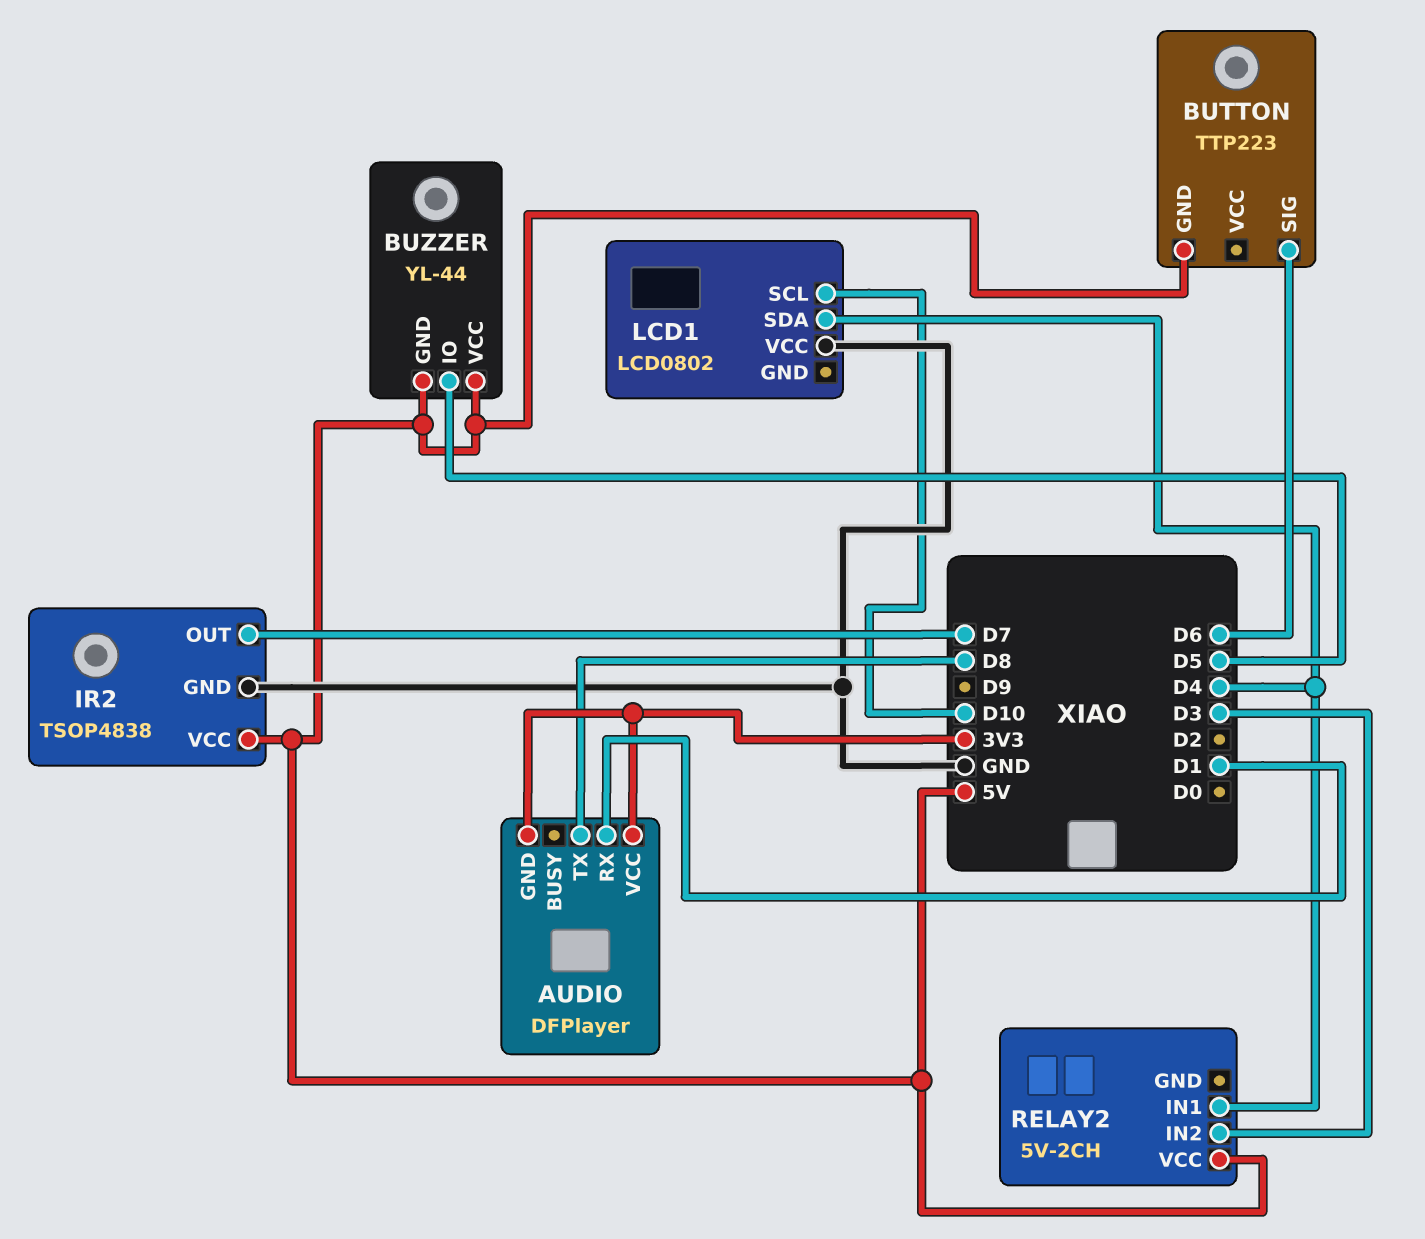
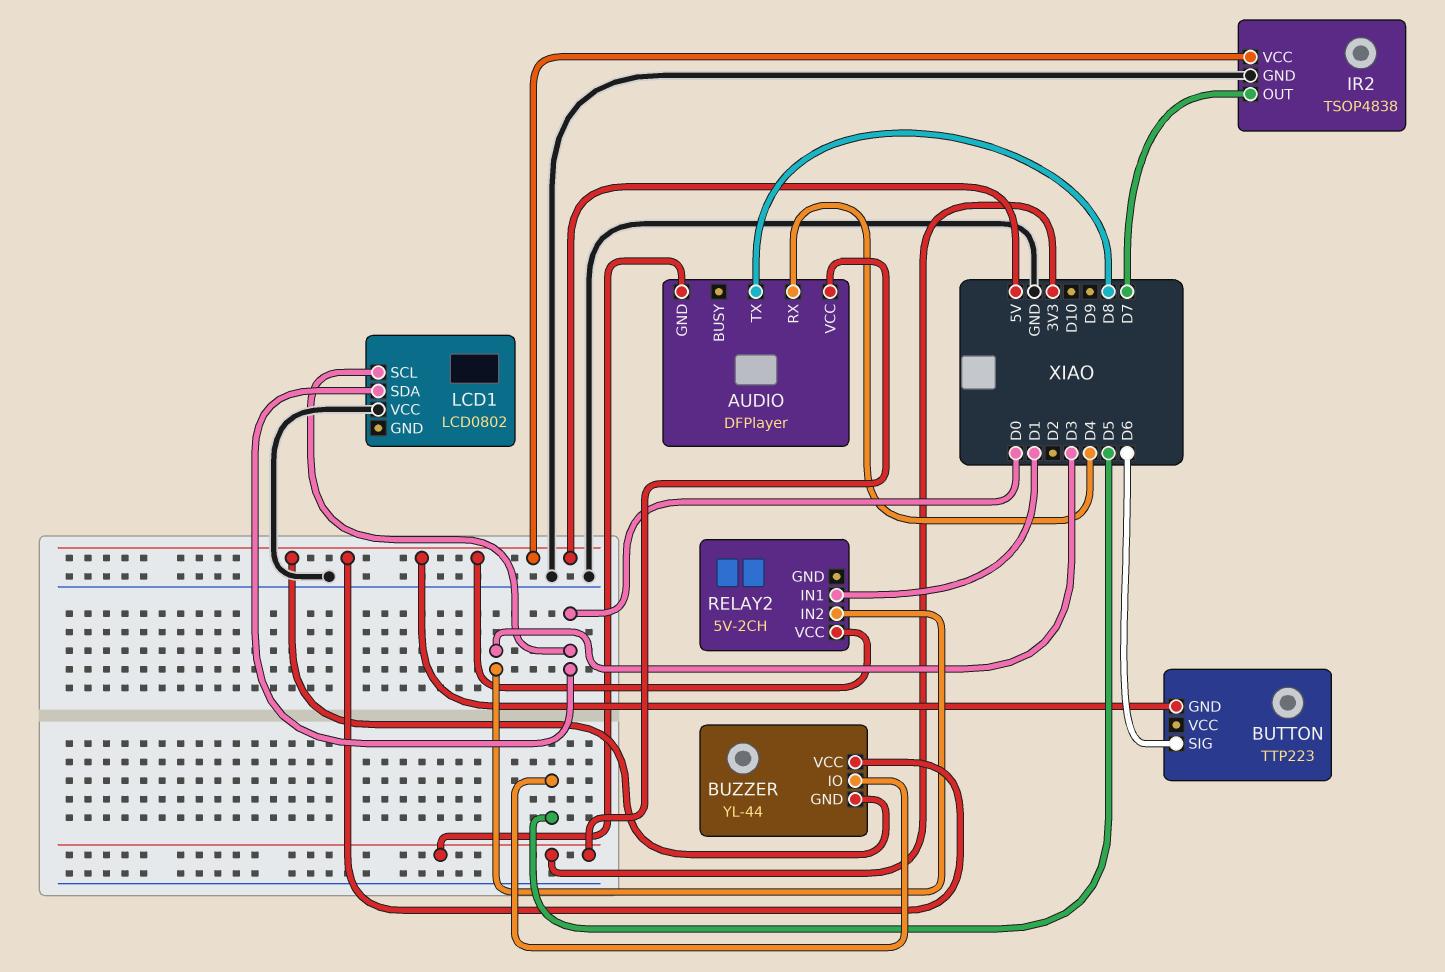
AUDIO pin RX: D1 -> D4
LCD1 pin SCL: D10 -> D0
LCD1 pin SDA: D4 -> D0
RELAY2 pin IN1: D4 -> D1

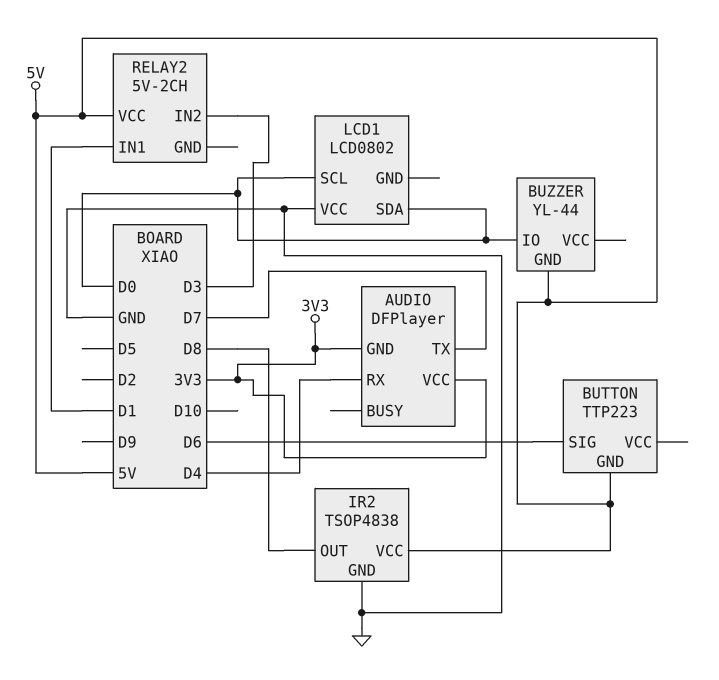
AUDIO pin TX: D8 -> D7
BUZZER pin IO: D5 -> D0
BUZZER pin VCC: 5V -> none
IR2 pin OUT: D7 -> D8

